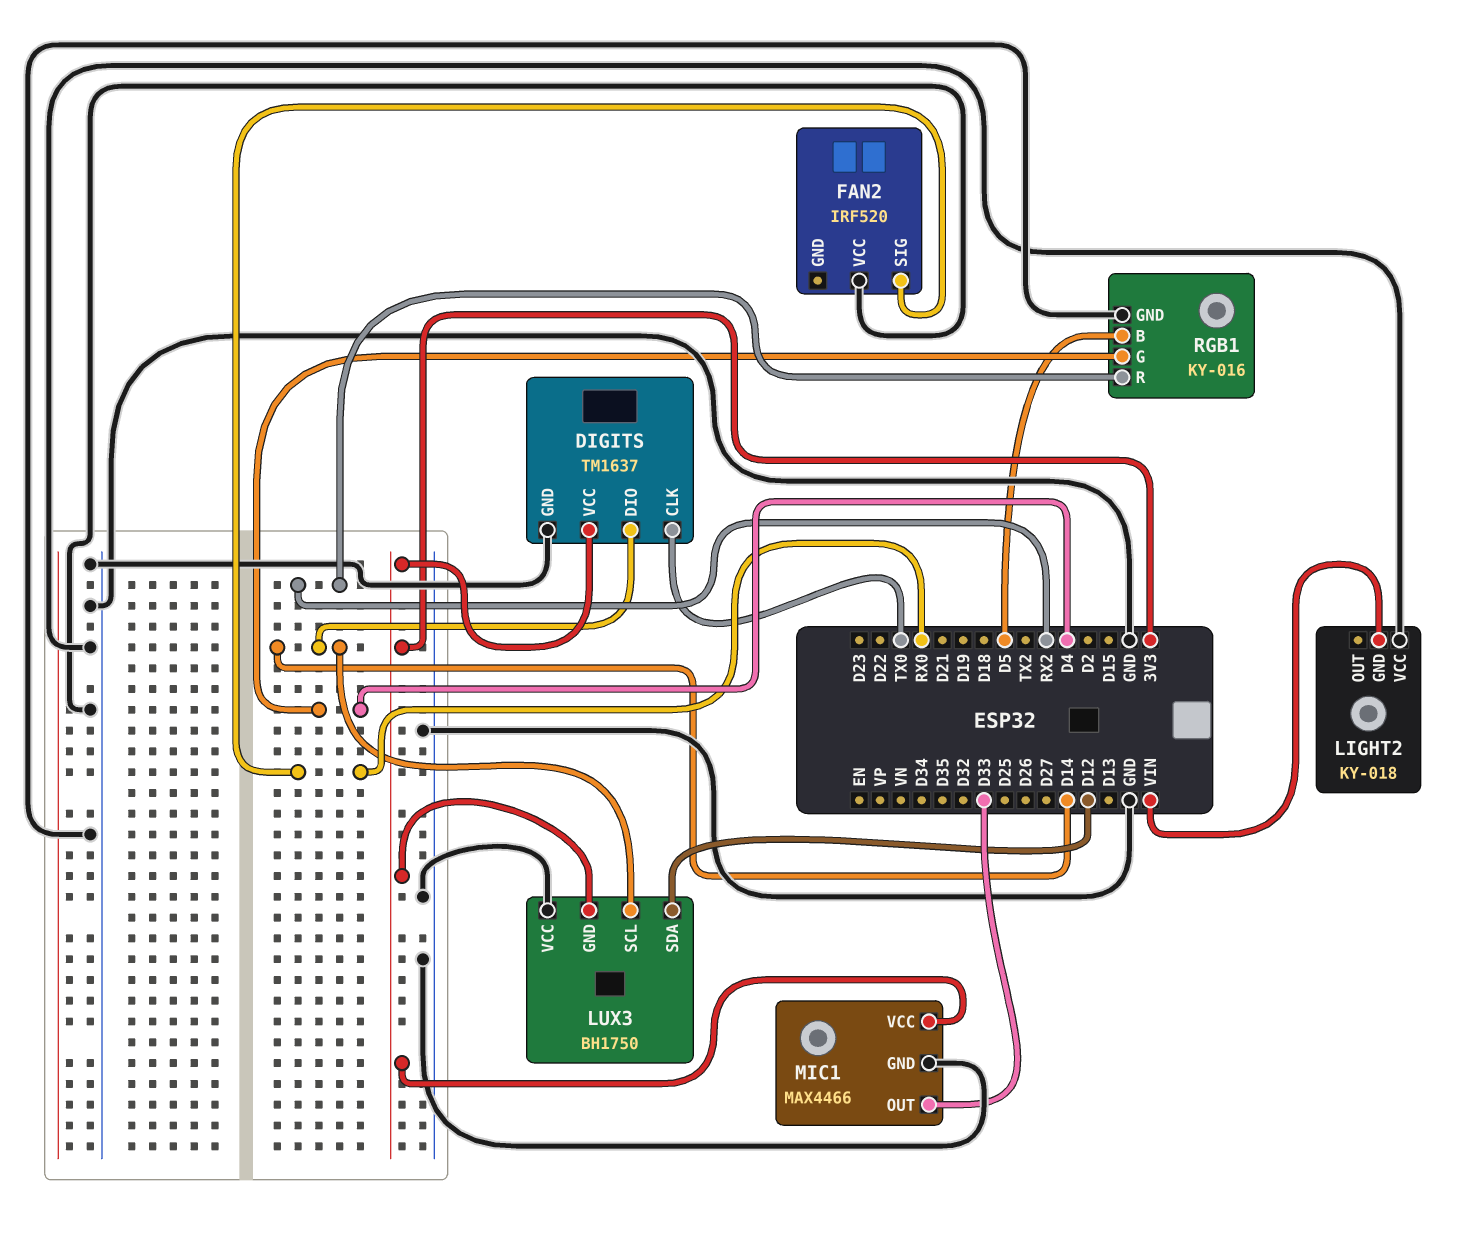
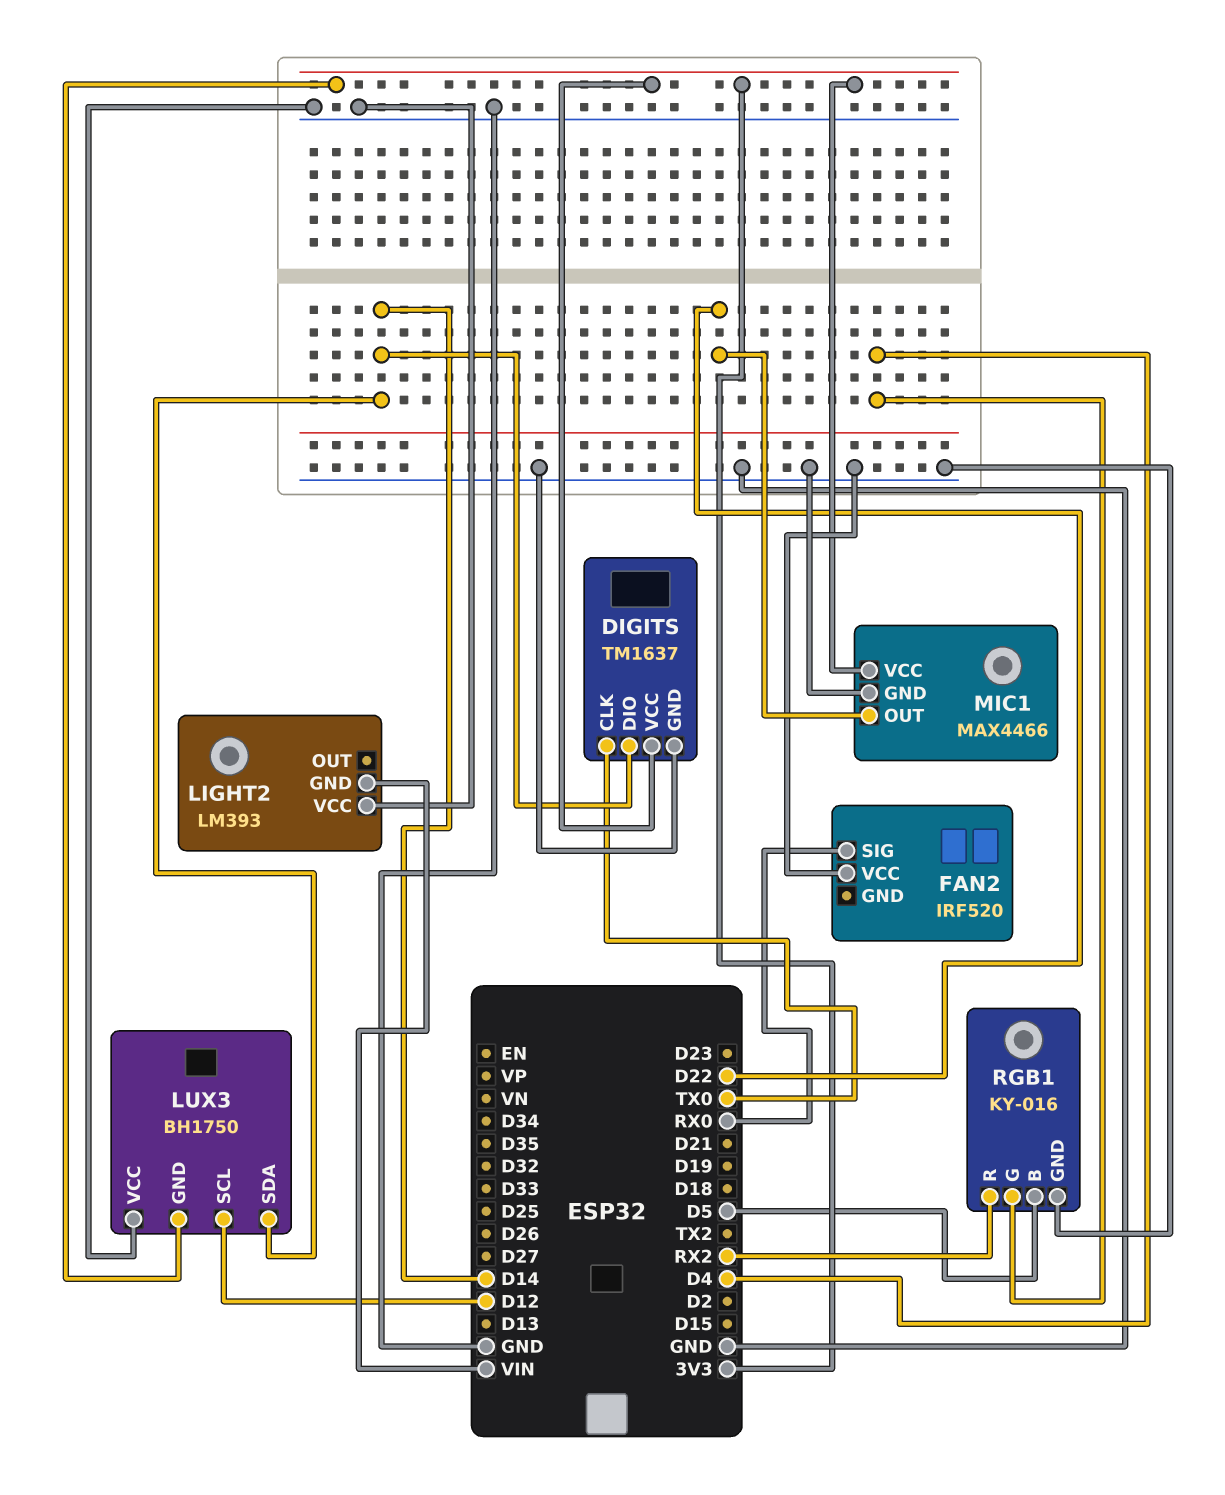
LIGHT2: KY-018 -> LM393
LUX3 pin SCL: D14 -> D12
LUX3 pin SDA: D12 -> D14
MIC1 pin OUT: D33 -> D22

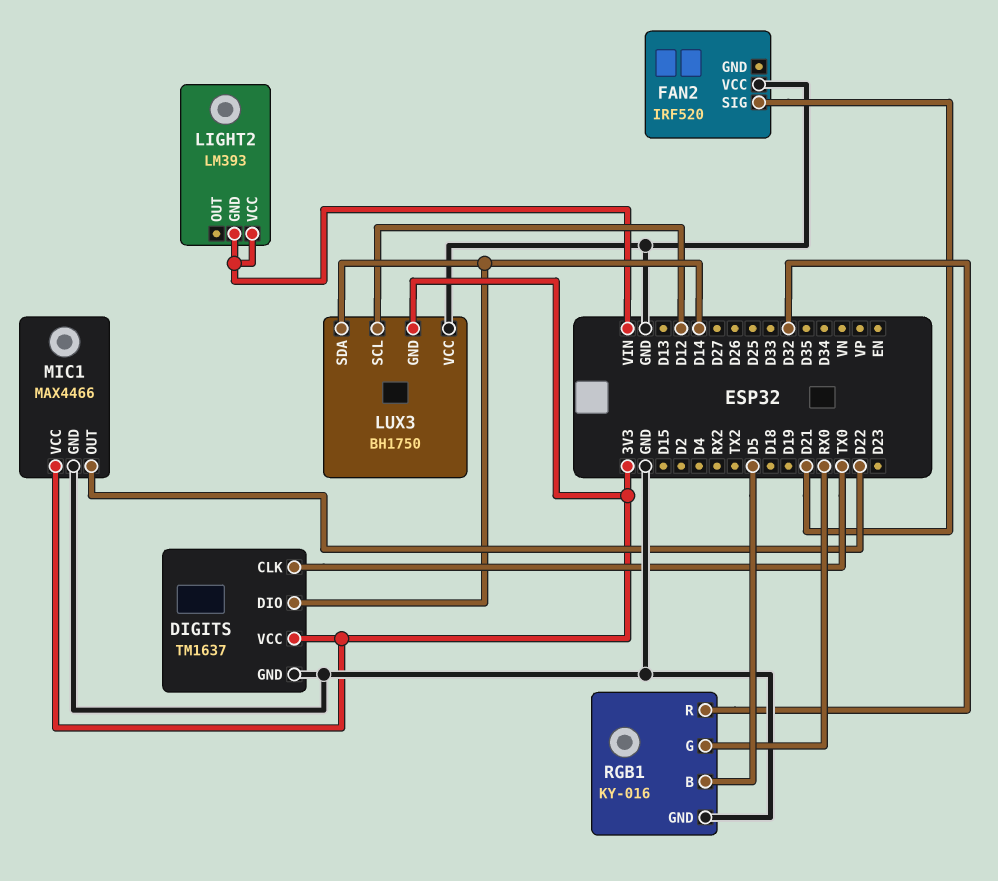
FAN2 pin SIG: RX0 -> D21
LIGHT2 pin VCC: GND -> VIN
RGB1 pin G: D4 -> RX0
RGB1 pin R: RX2 -> D32

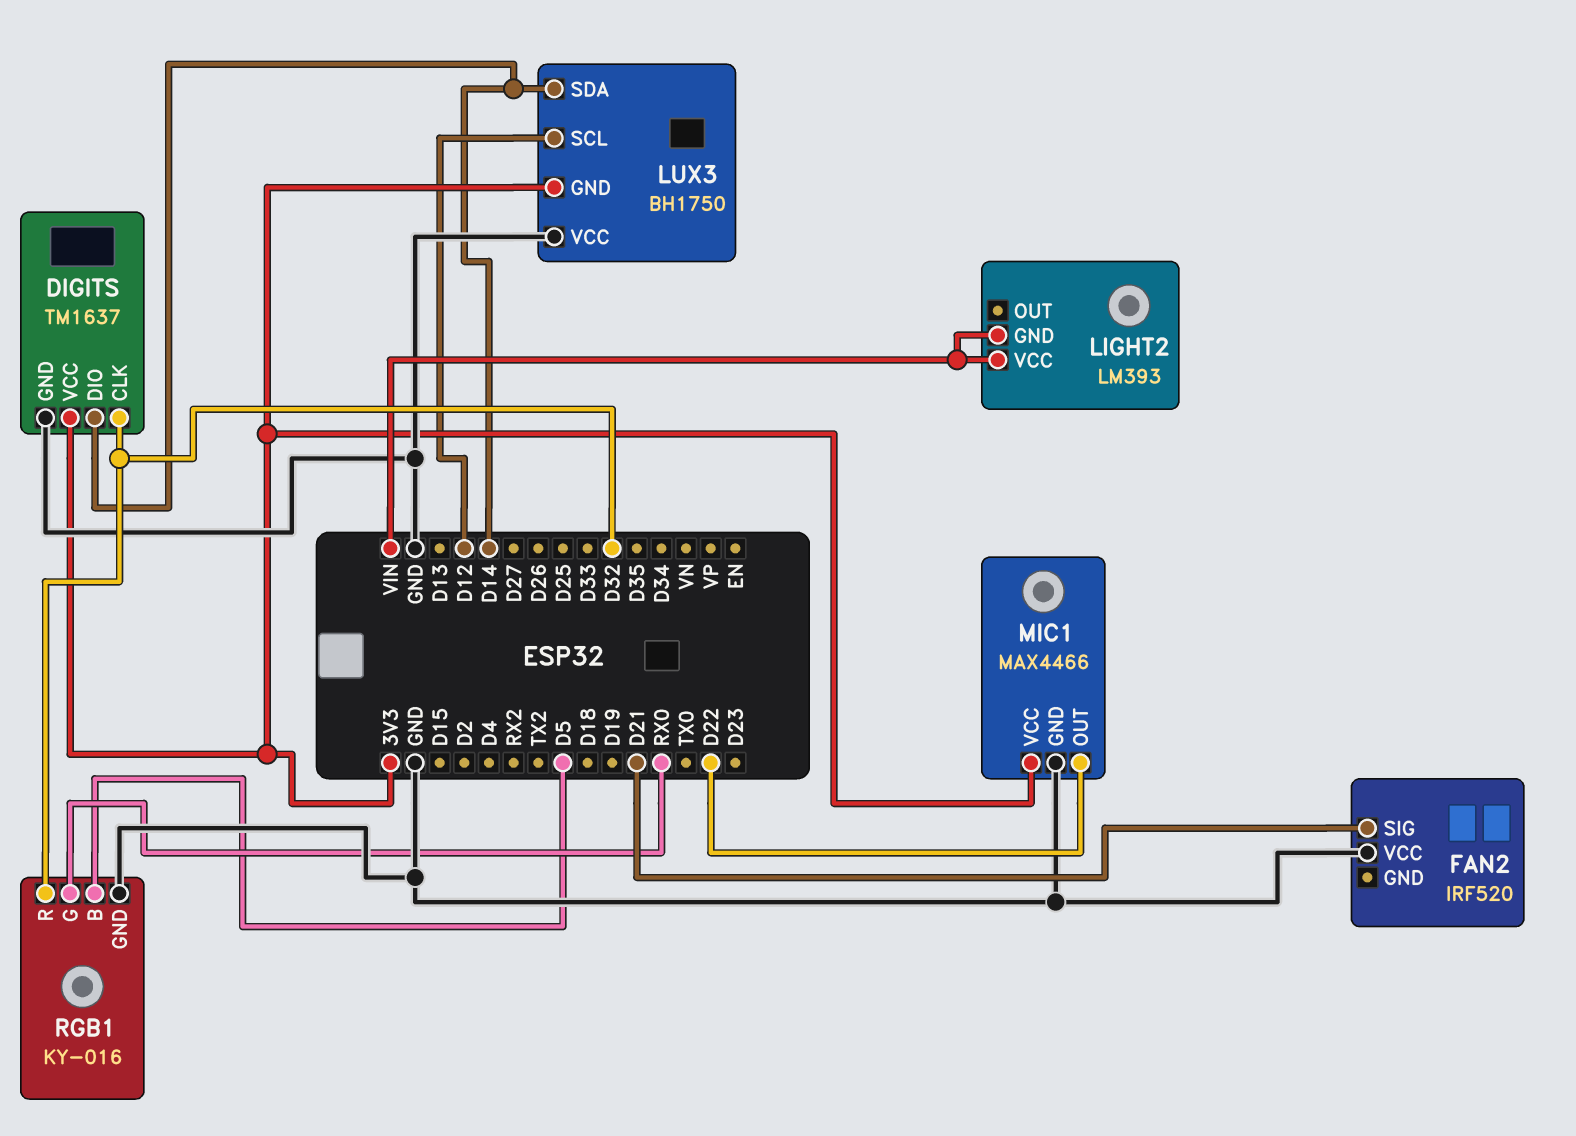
DIGITS pin CLK: TX0 -> D32

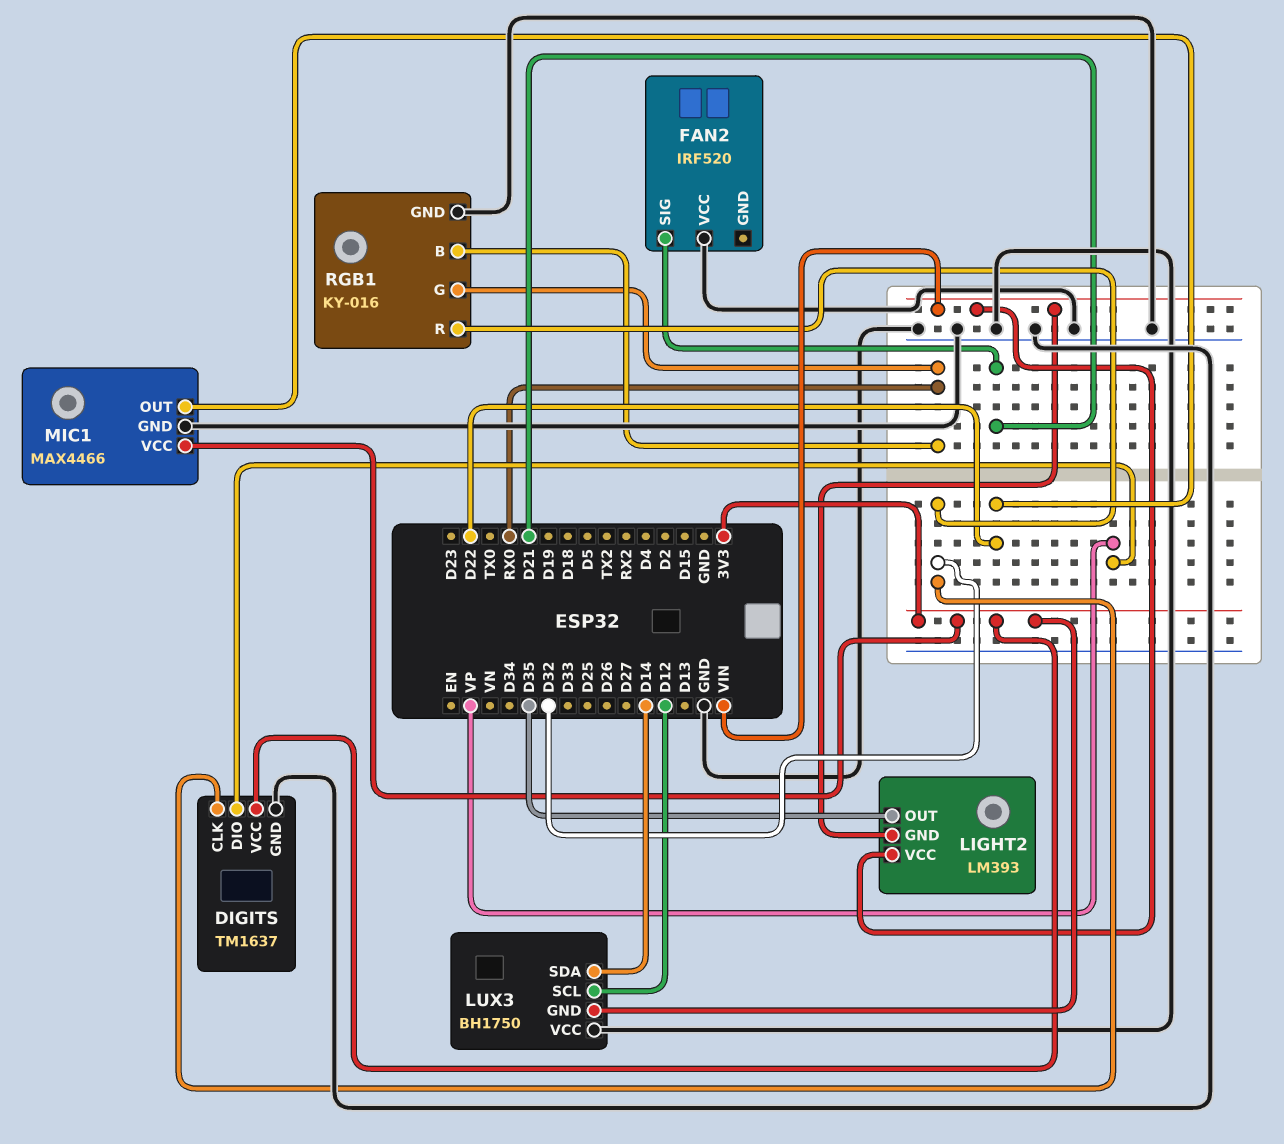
DIGITS pin DIO: D14 -> VP
LIGHT2 pin OUT: none -> D35
RGB1 pin B: D5 -> RX0

